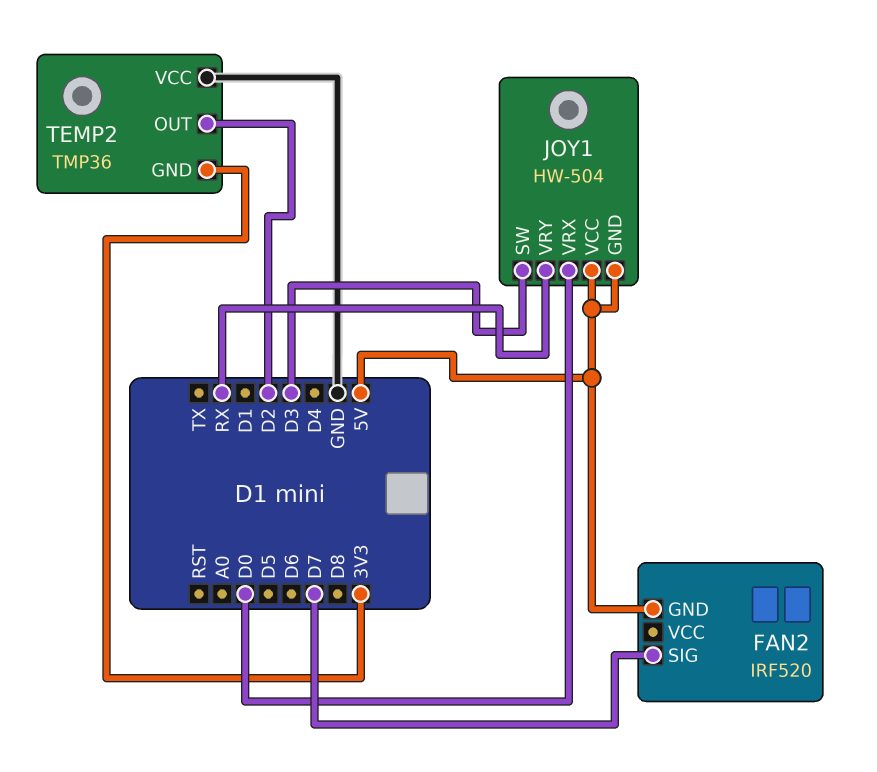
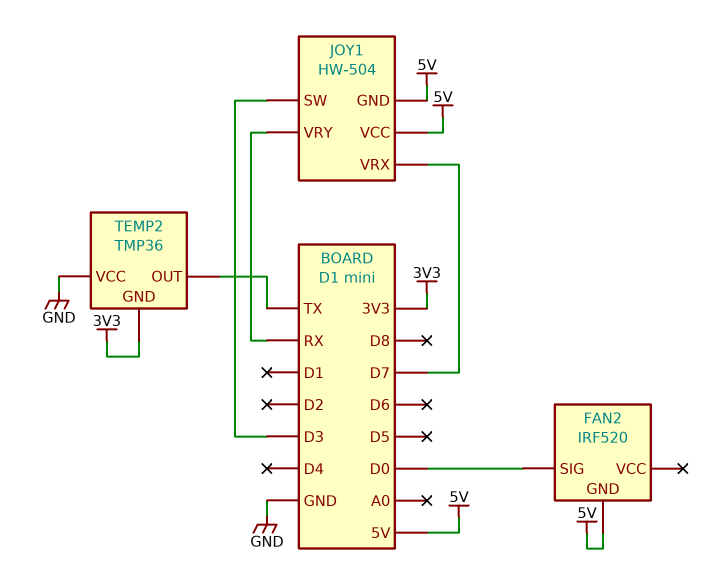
FAN2 pin SIG: D7 -> D0
JOY1 pin VRX: D0 -> D7
TEMP2 pin OUT: D2 -> TX

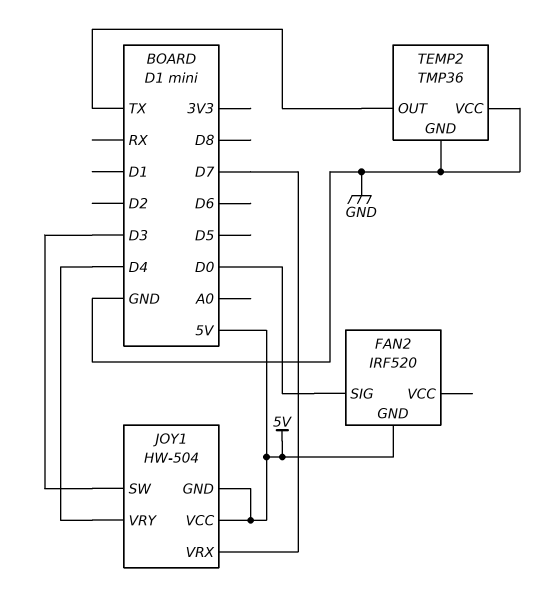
JOY1 pin VRY: RX -> D4
TEMP2 pin GND: 3V3 -> GND

